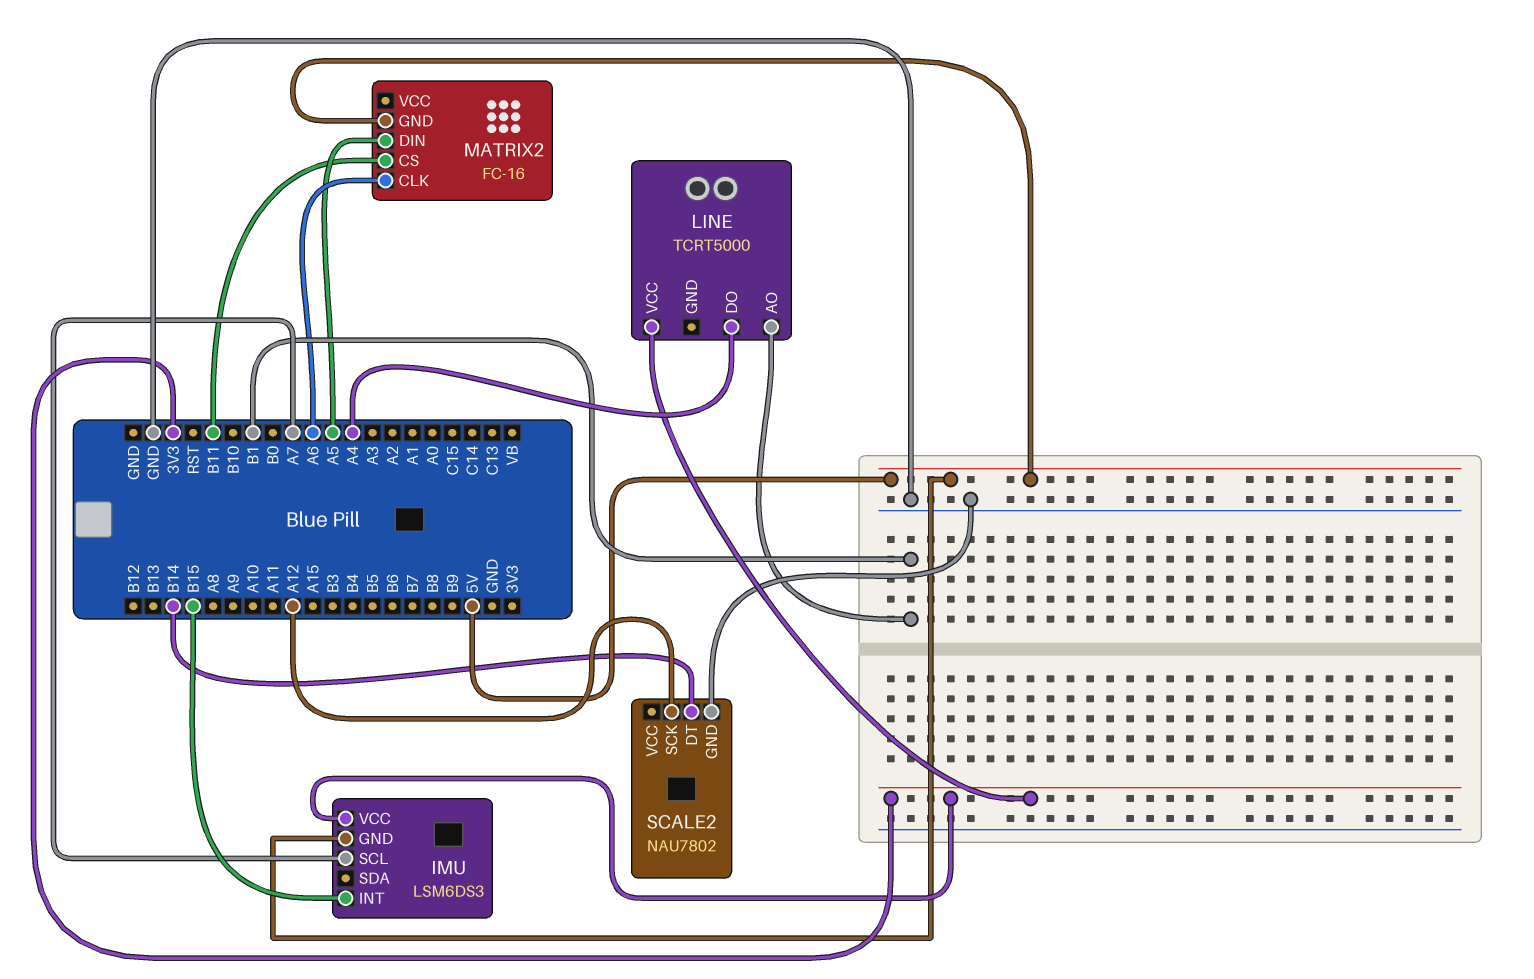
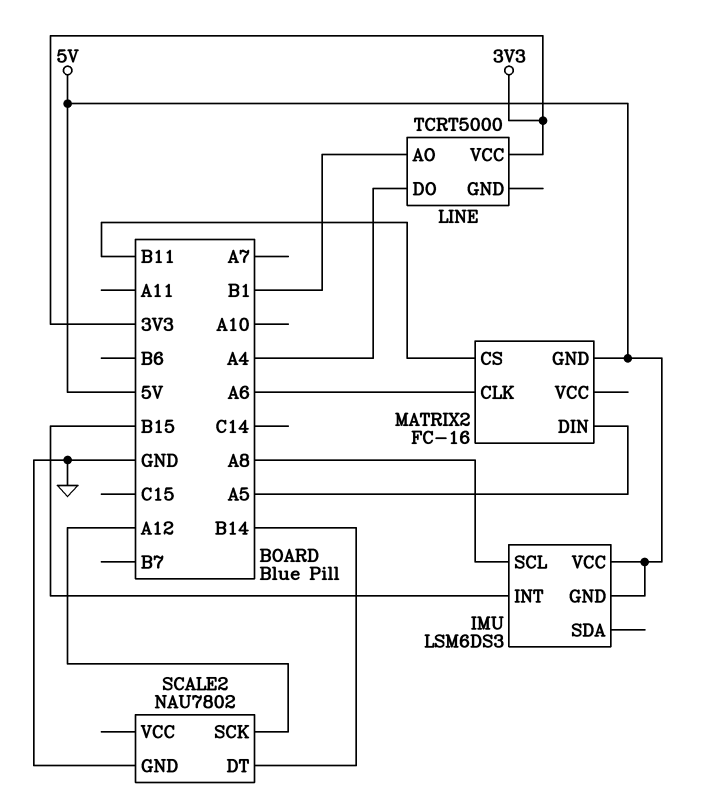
IMU pin SCL: A7 -> A8
IMU pin VCC: 3V3 -> 5V

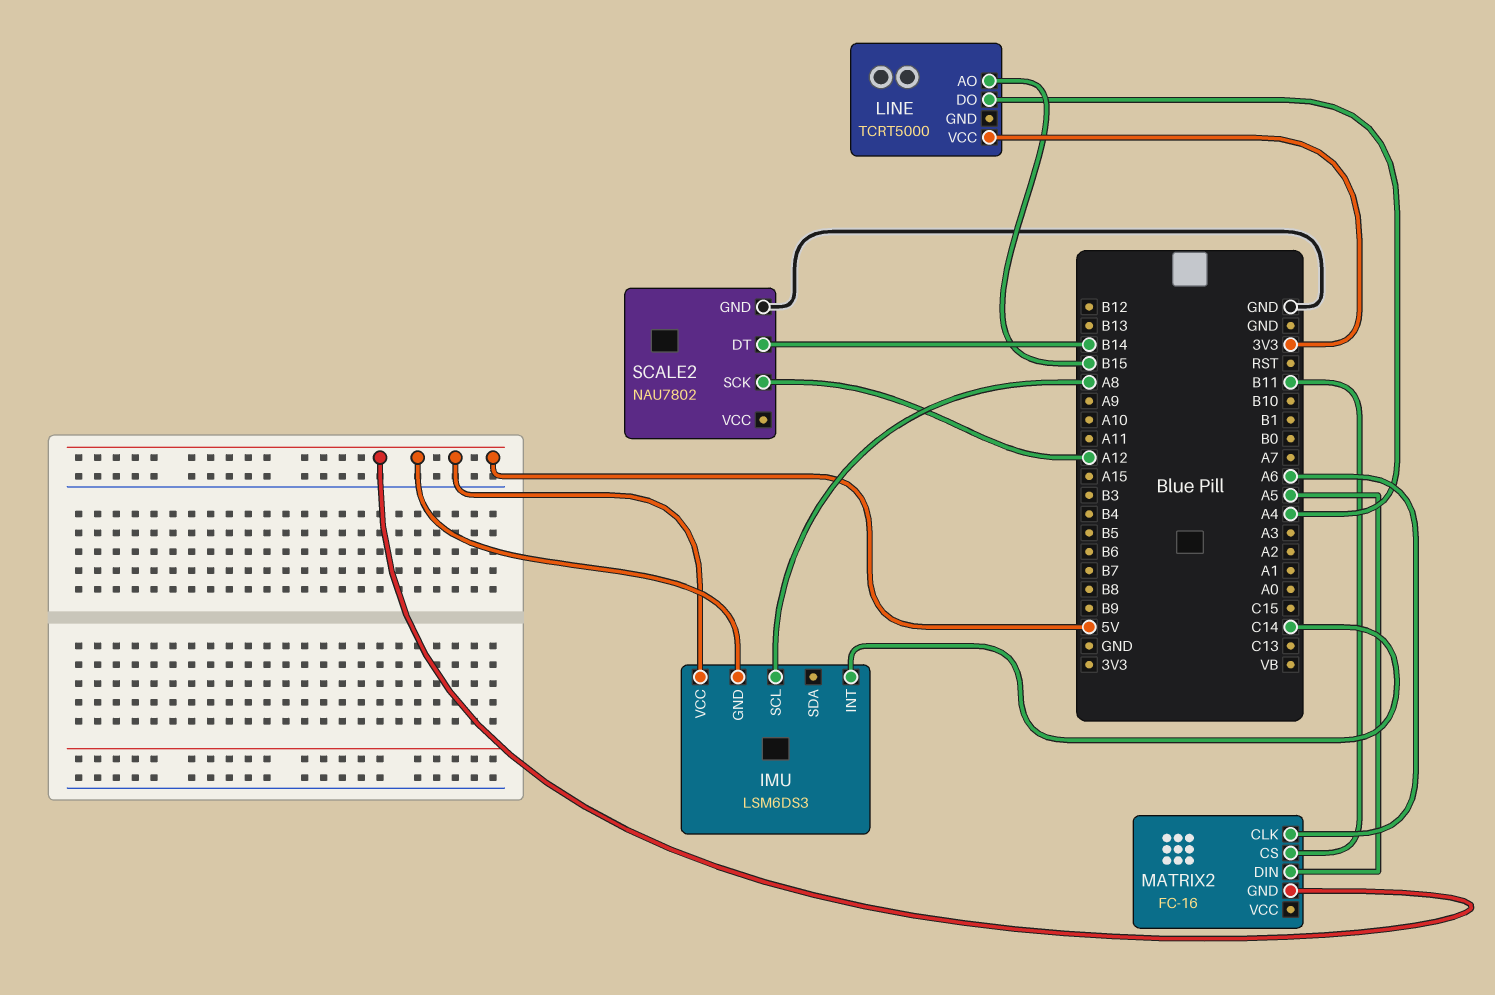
IMU pin INT: B15 -> C14
LINE pin AO: B1 -> B15

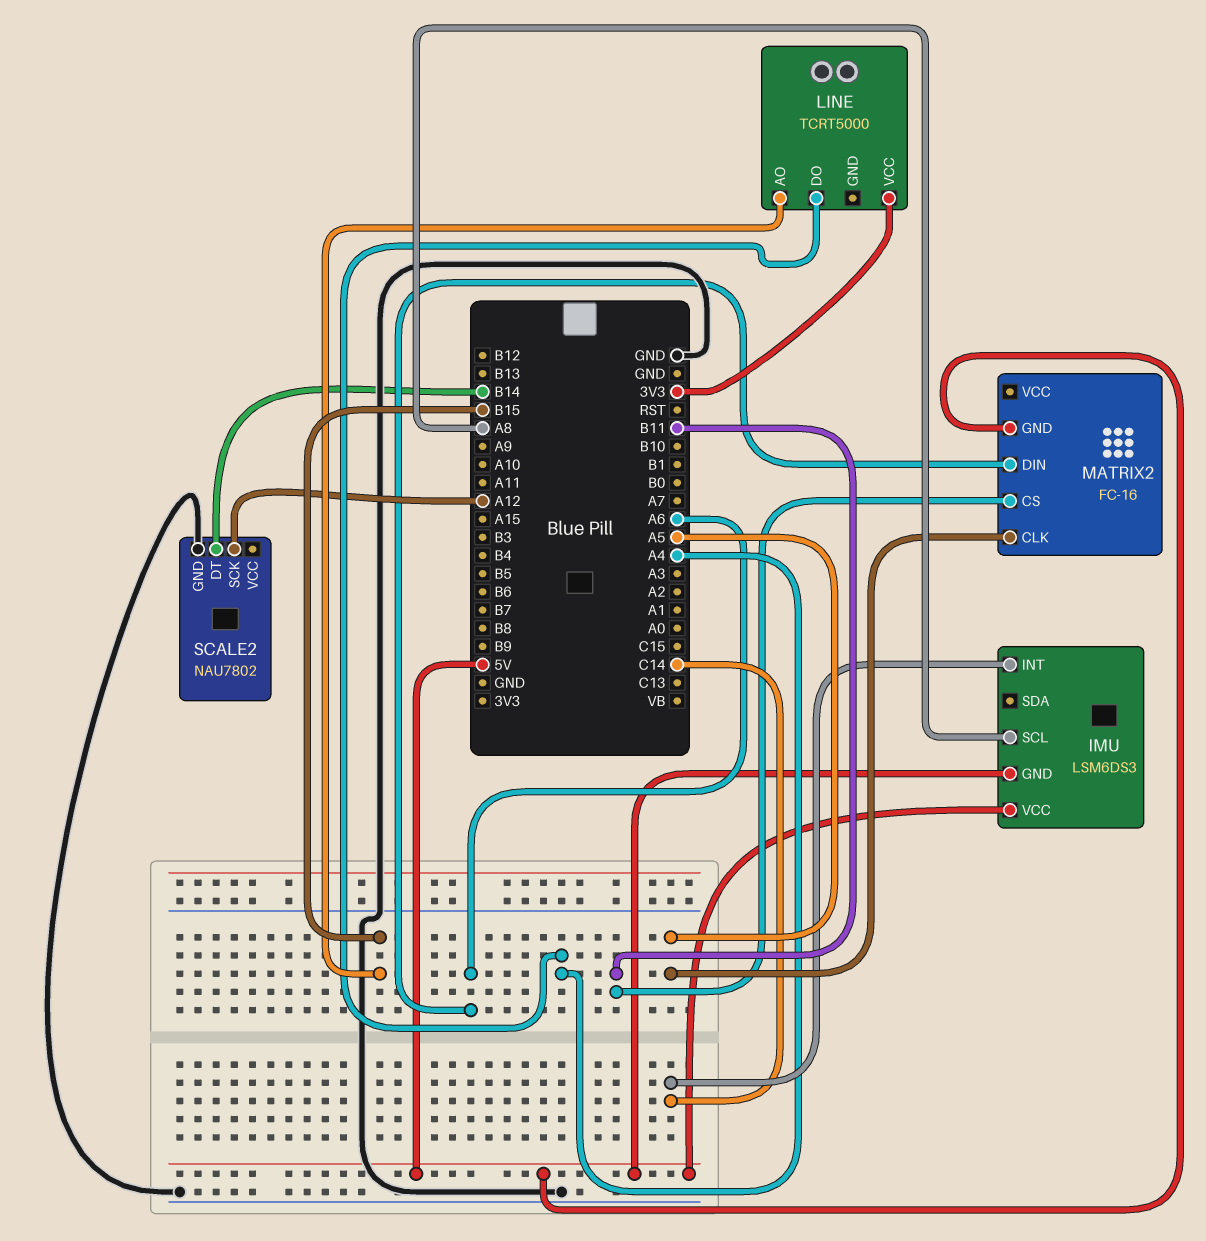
MATRIX2 pin CLK: A6 -> A5
MATRIX2 pin DIN: A5 -> A6

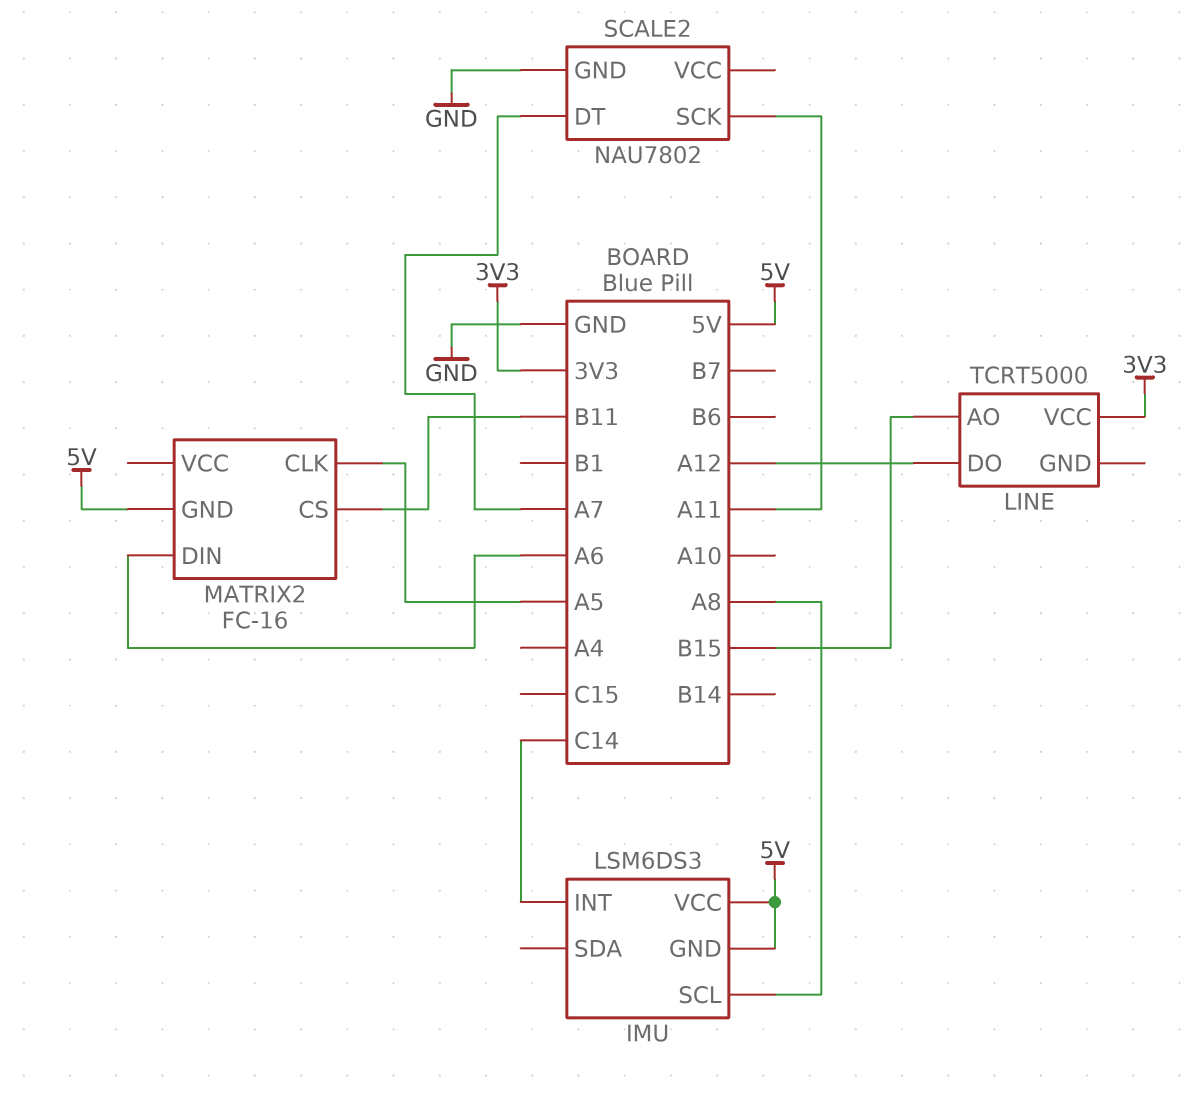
LINE pin DO: A4 -> A12
SCALE2 pin DT: B14 -> A7
SCALE2 pin SCK: A12 -> A11

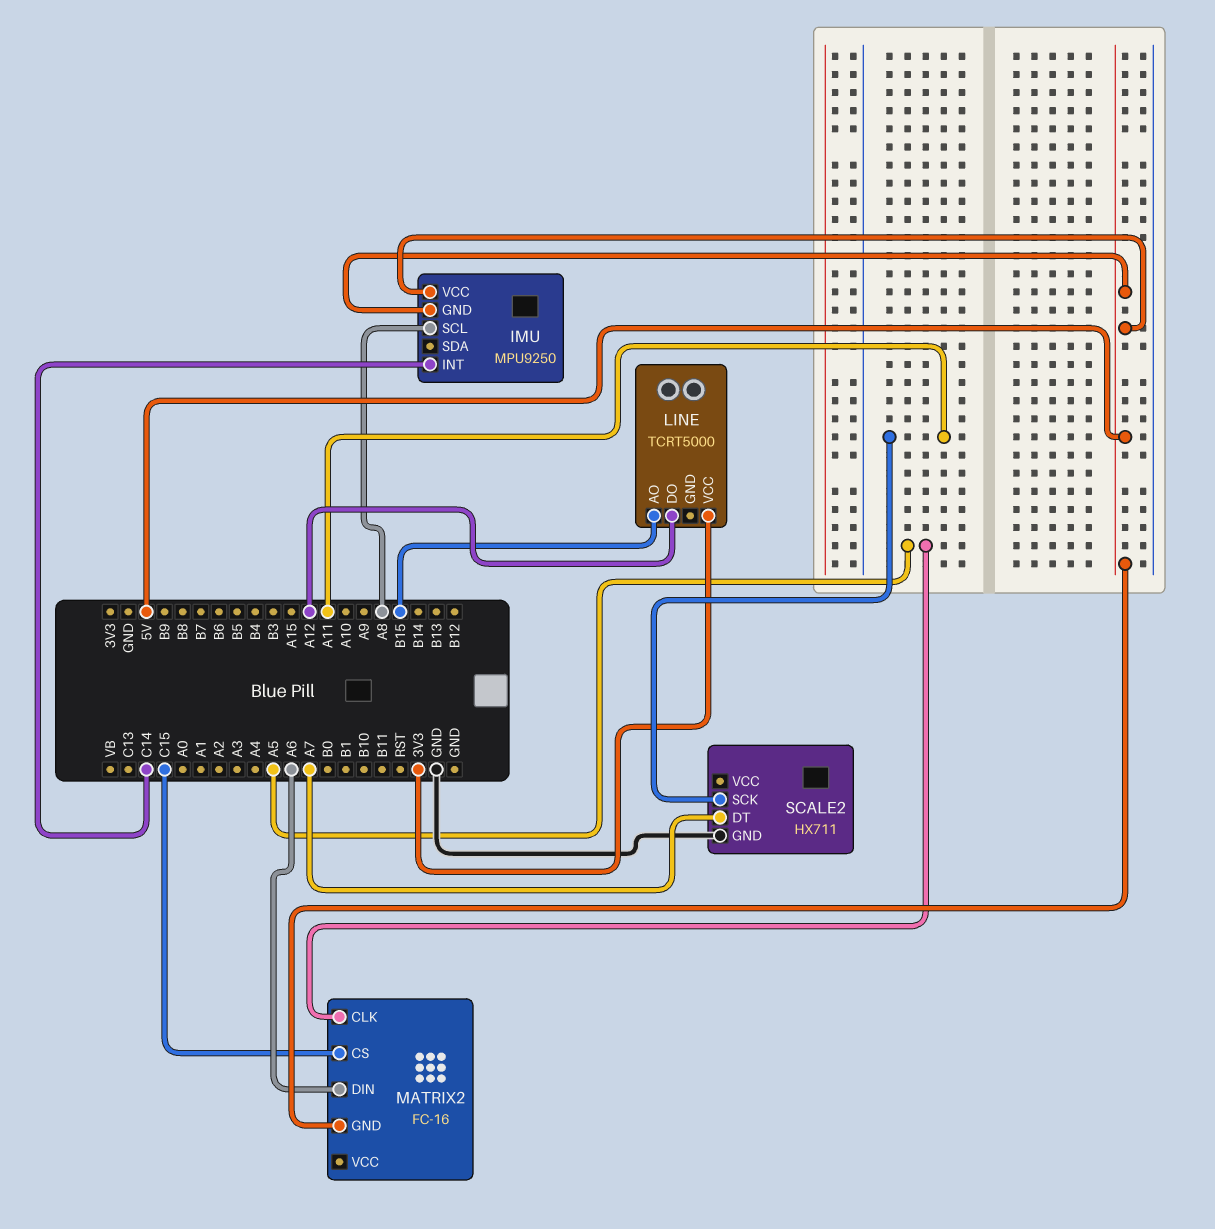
IMU: LSM6DS3 -> MPU9250
MATRIX2 pin CS: B11 -> C15
SCALE2: NAU7802 -> HX711

